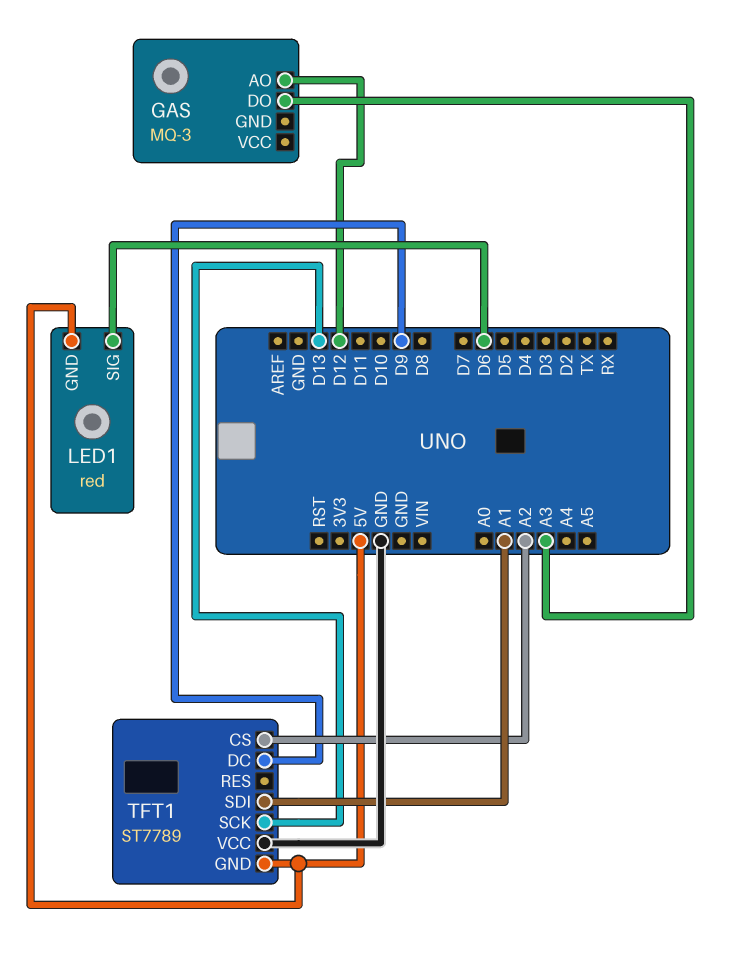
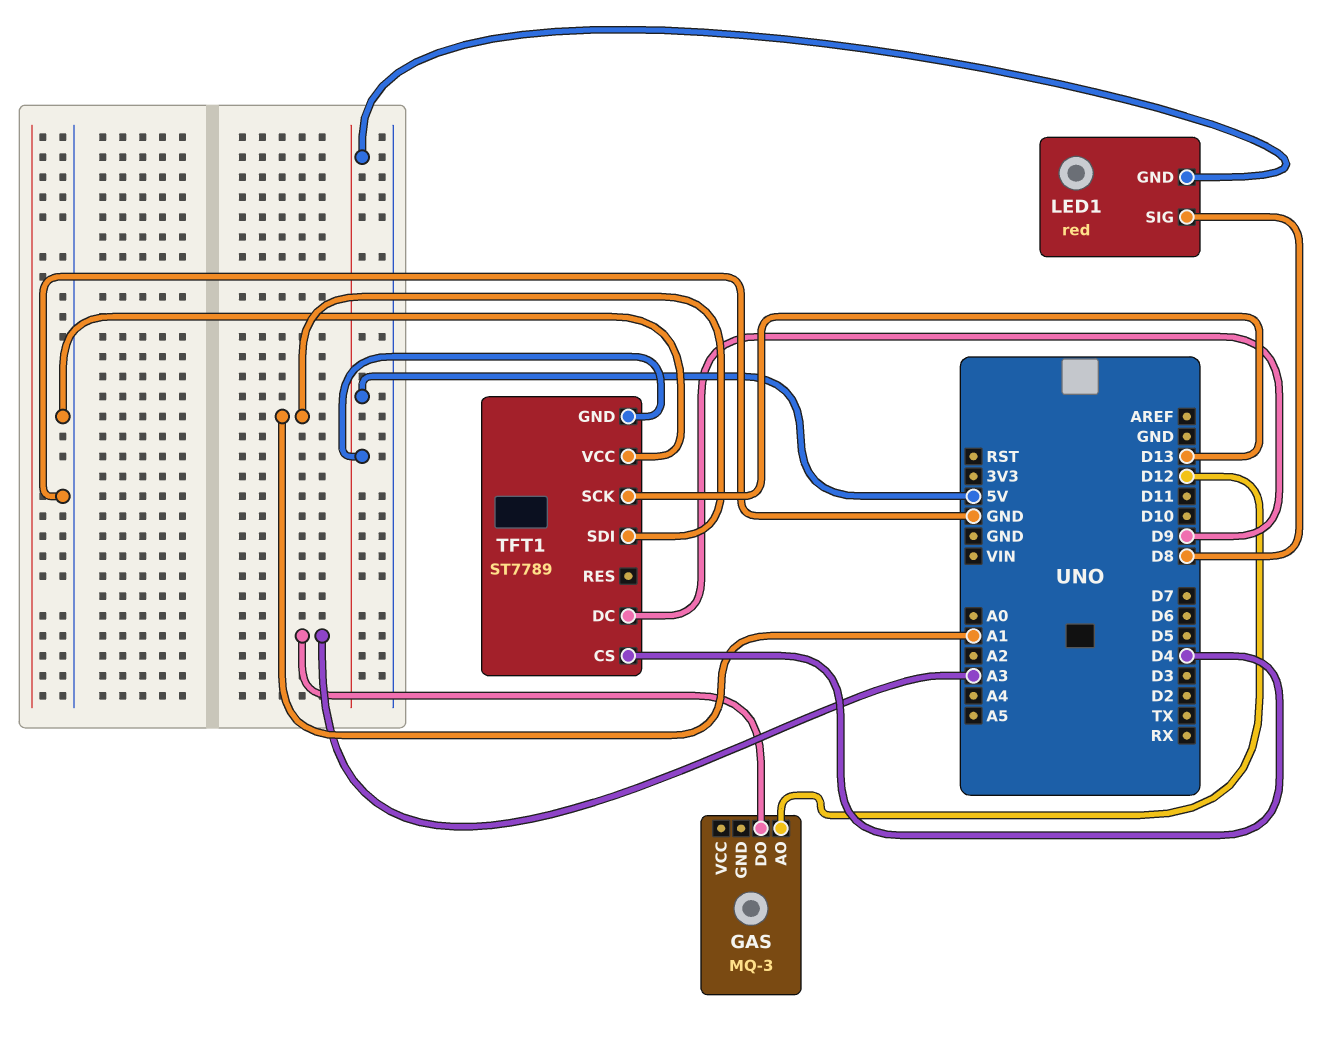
LED1 pin SIG: D6 -> D8
TFT1 pin CS: A2 -> D4

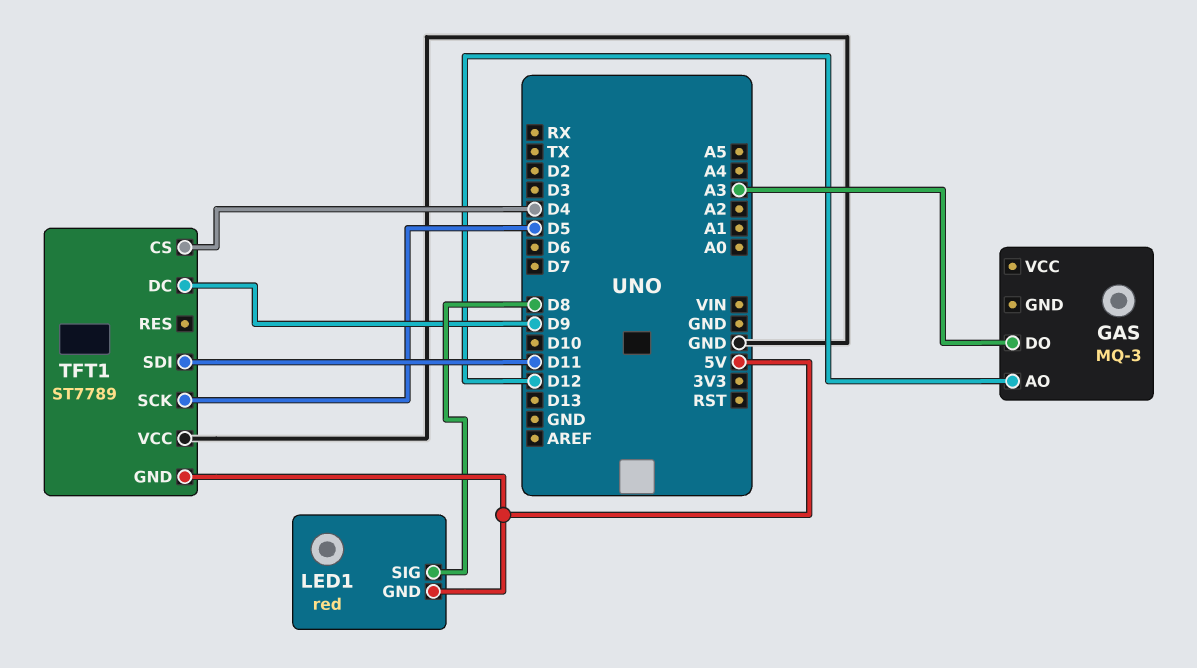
TFT1 pin SCK: D13 -> D5
TFT1 pin SDI: A1 -> D11

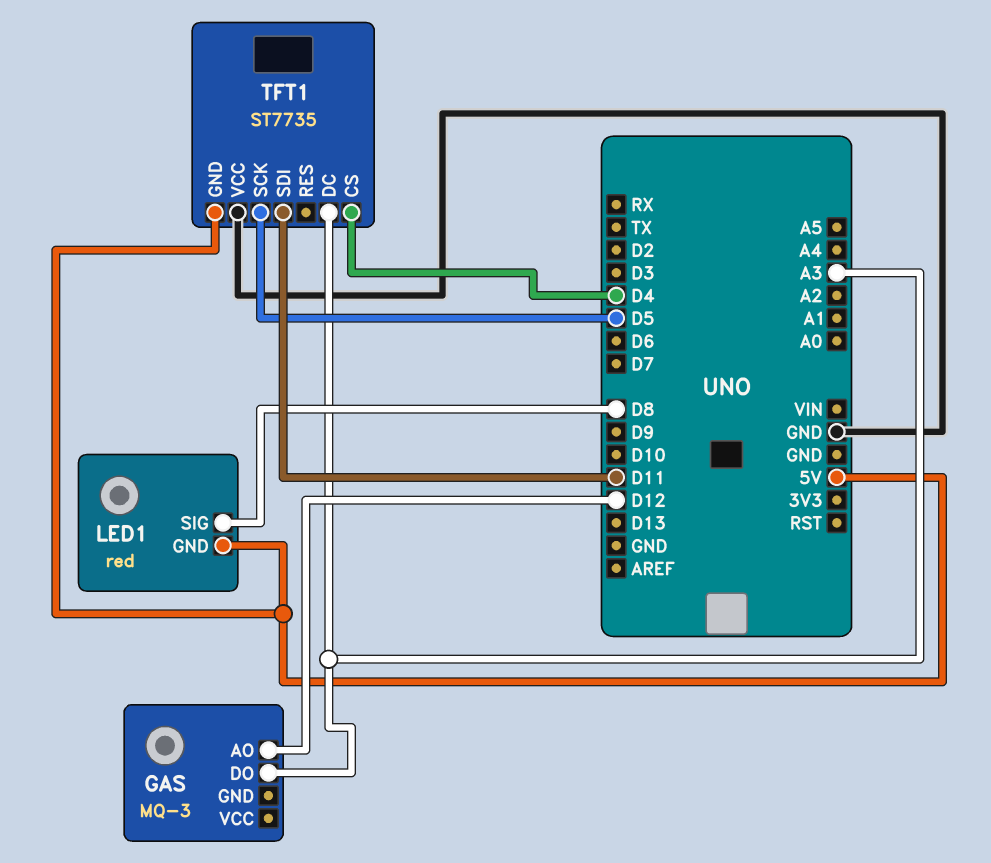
TFT1: ST7789 -> ST7735
TFT1 pin DC: D9 -> A3

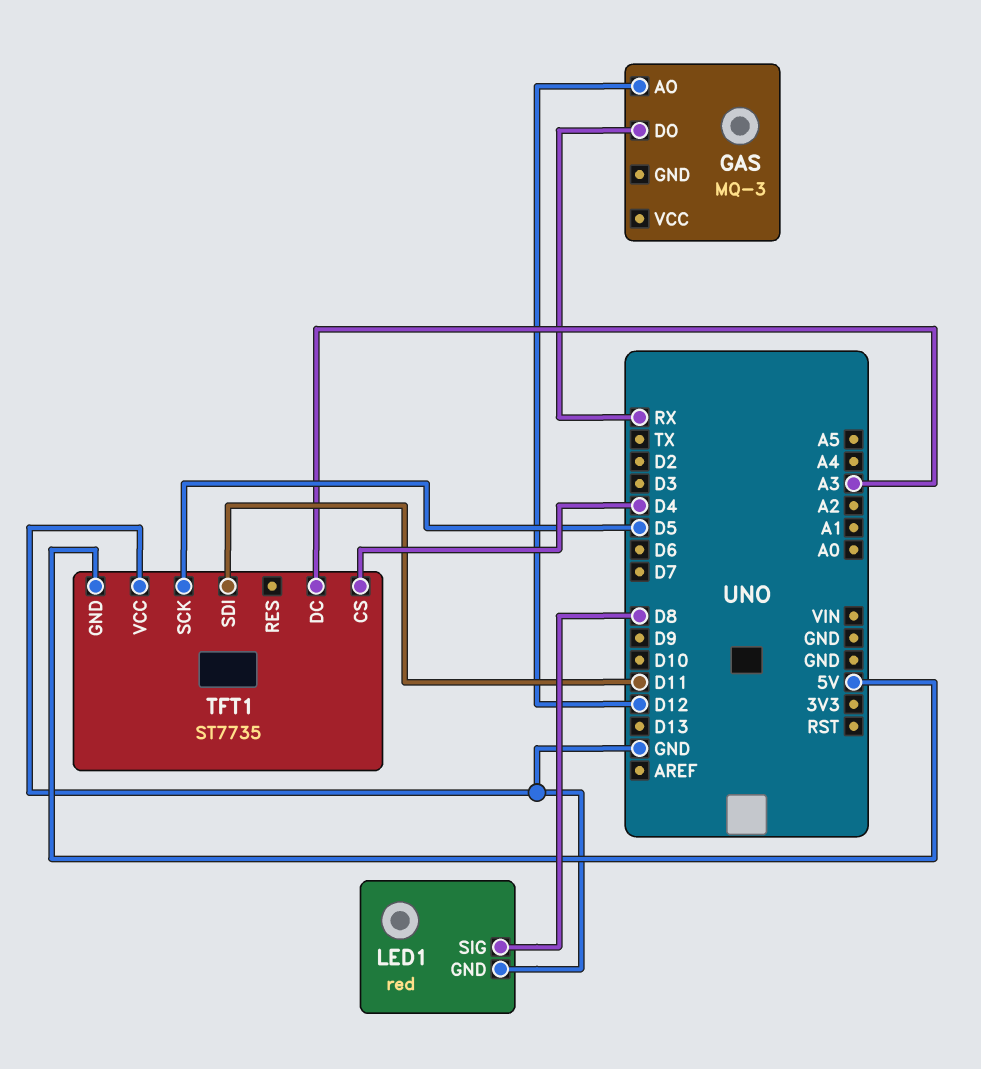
GAS pin DO: A3 -> RX
LED1 pin GND: 5V -> GND

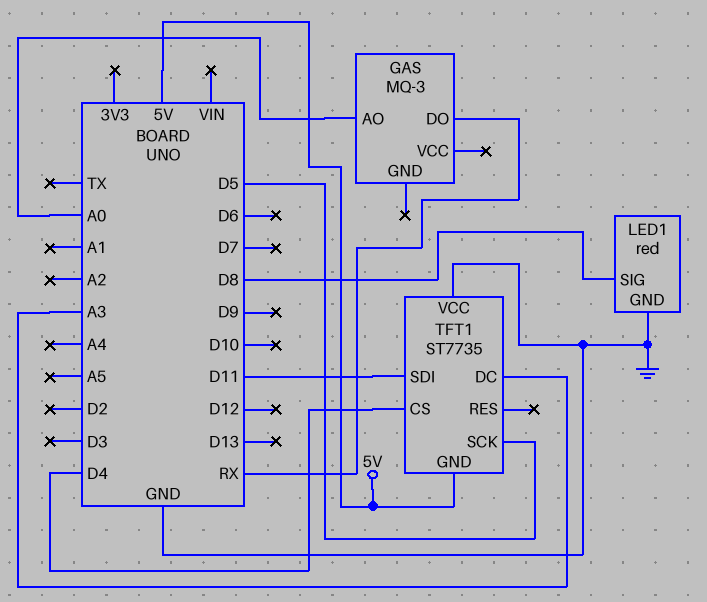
GAS pin AO: D12 -> A0

